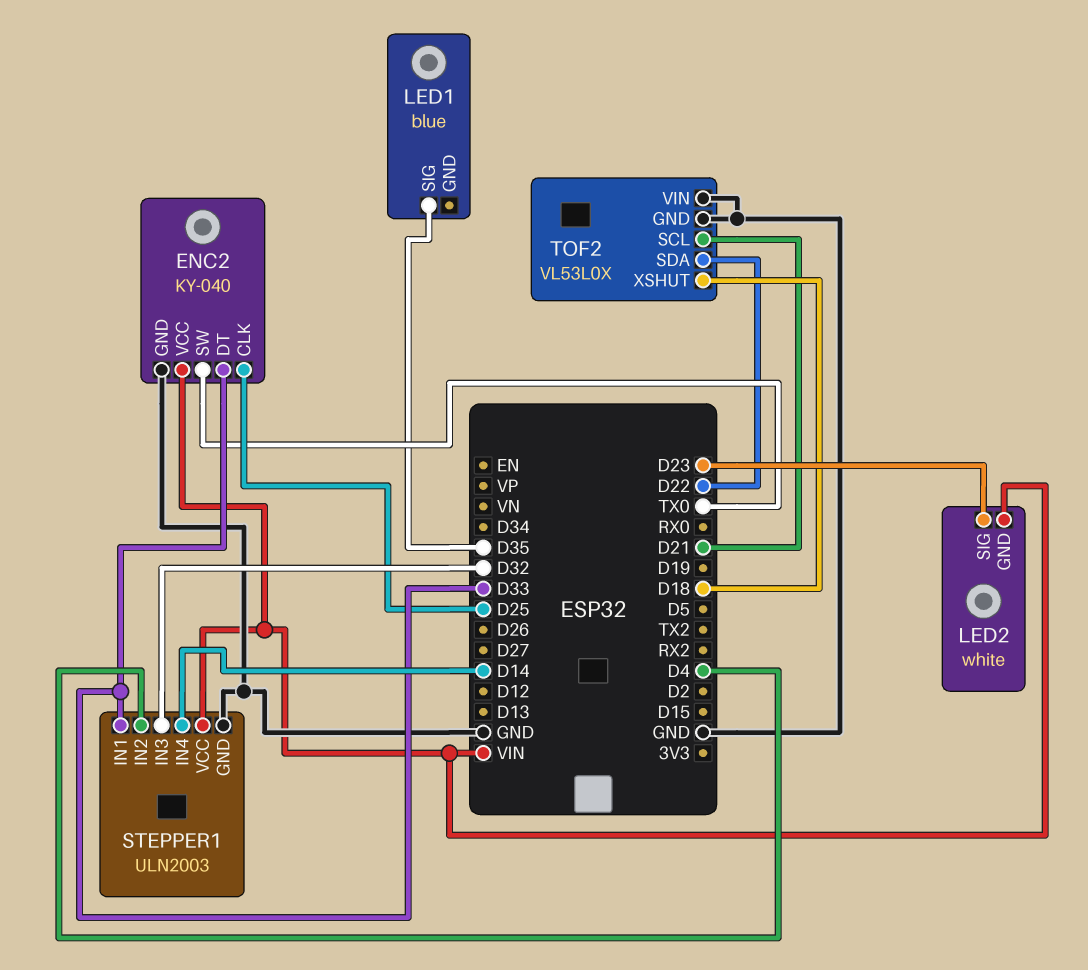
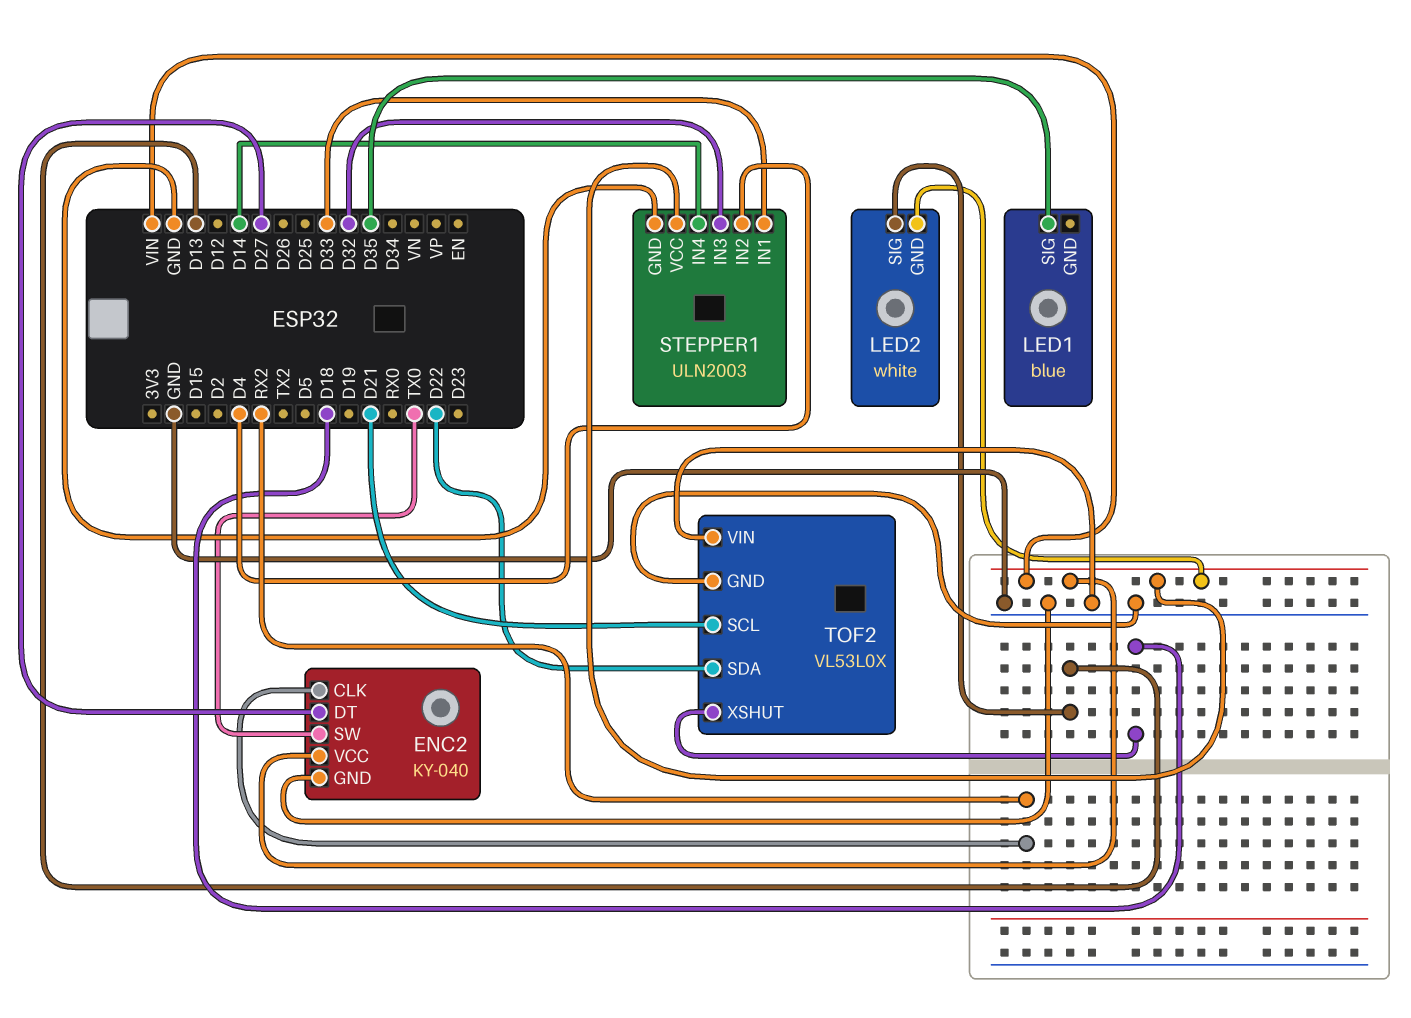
ENC2 pin CLK: D25 -> RX2
ENC2 pin DT: D33 -> D27
LED2 pin SIG: D23 -> D13

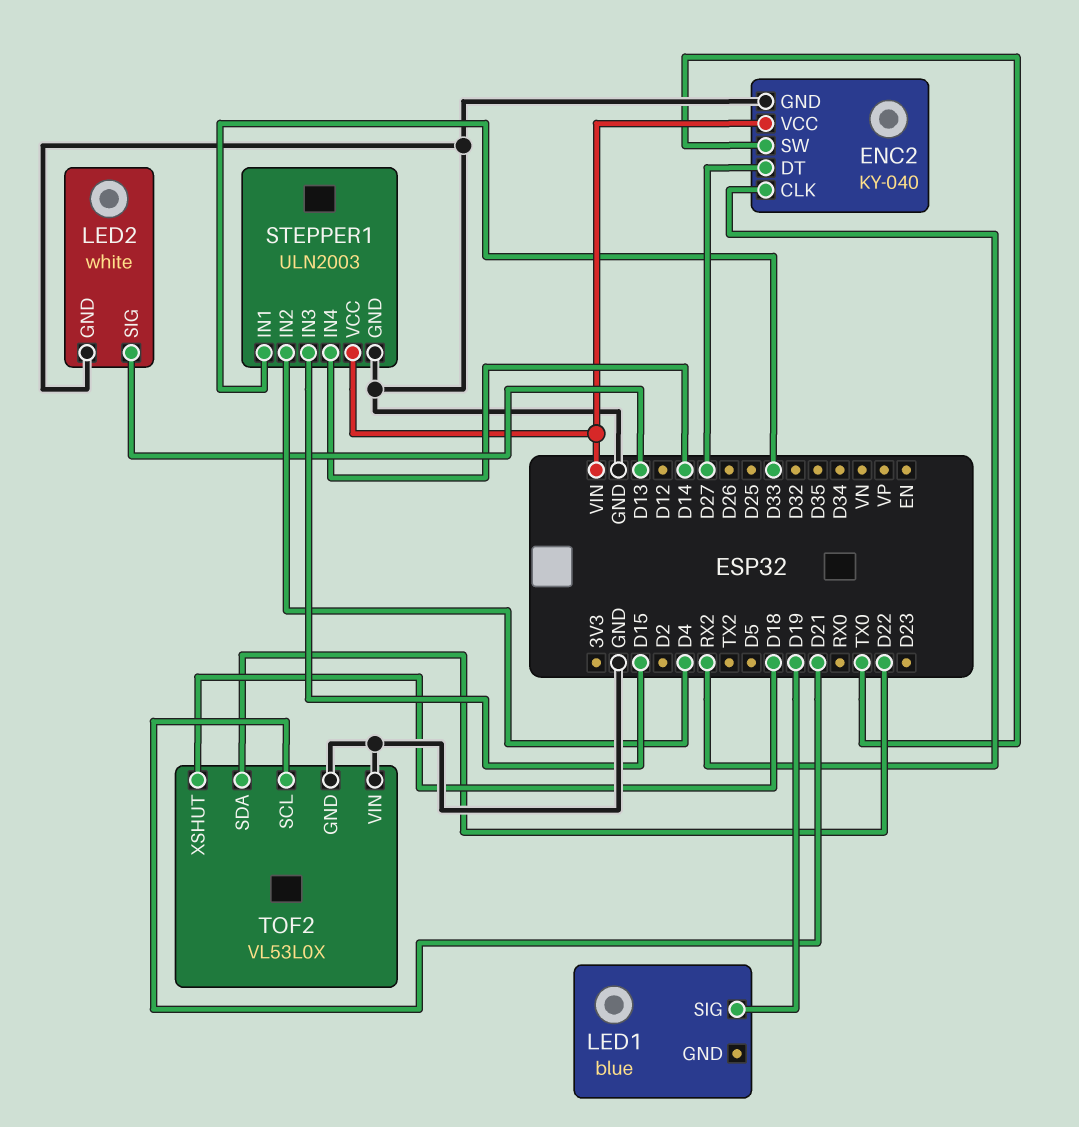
LED1 pin SIG: D35 -> D19
LED2 pin GND: VIN -> GND
STEPPER1 pin IN3: D32 -> D15

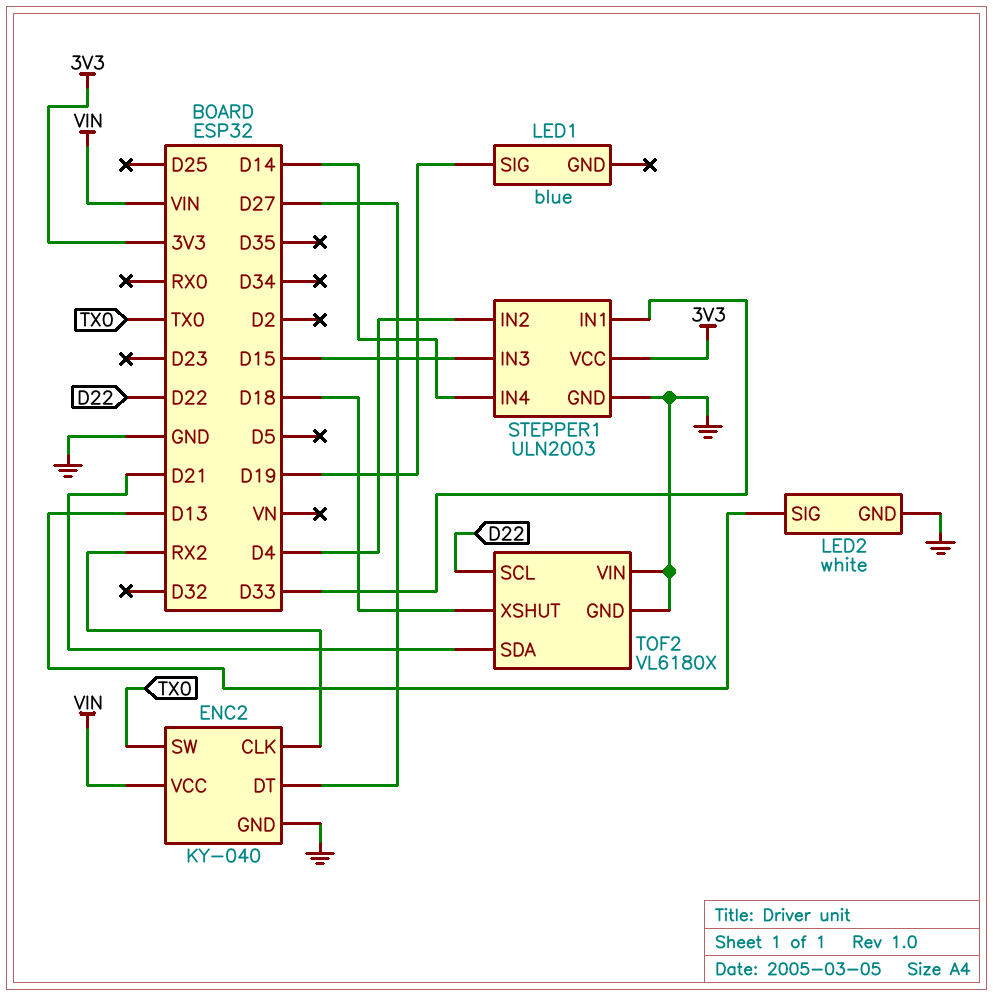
STEPPER1 pin VCC: VIN -> 3V3
TOF2: VL53L0X -> VL6180X
TOF2 pin SCL: D21 -> D22
TOF2 pin SDA: D22 -> D21

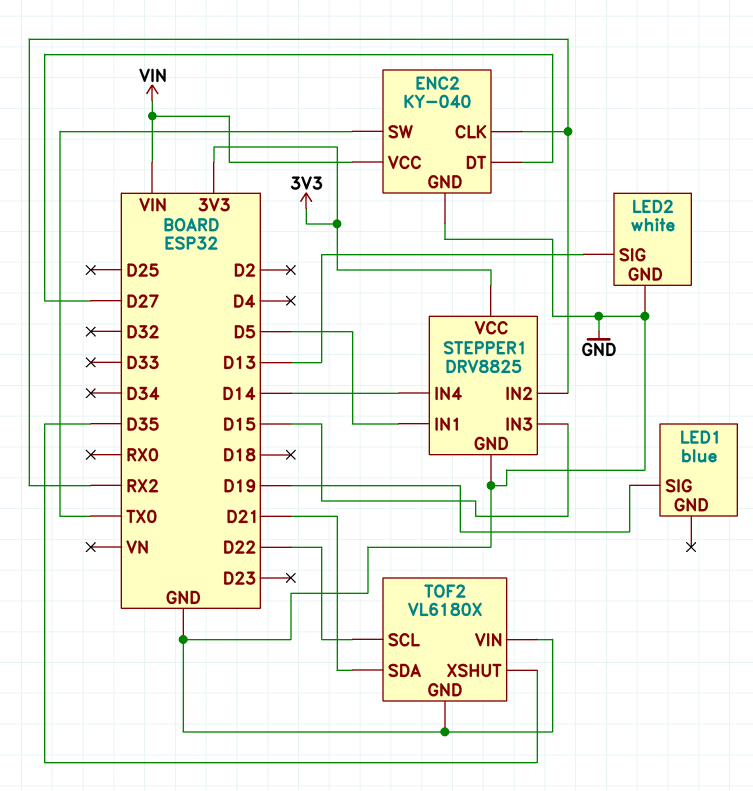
STEPPER1: ULN2003 -> DRV8825
STEPPER1 pin IN1: D33 -> D5
STEPPER1 pin IN2: D4 -> RX2
TOF2 pin XSHUT: D18 -> D35

